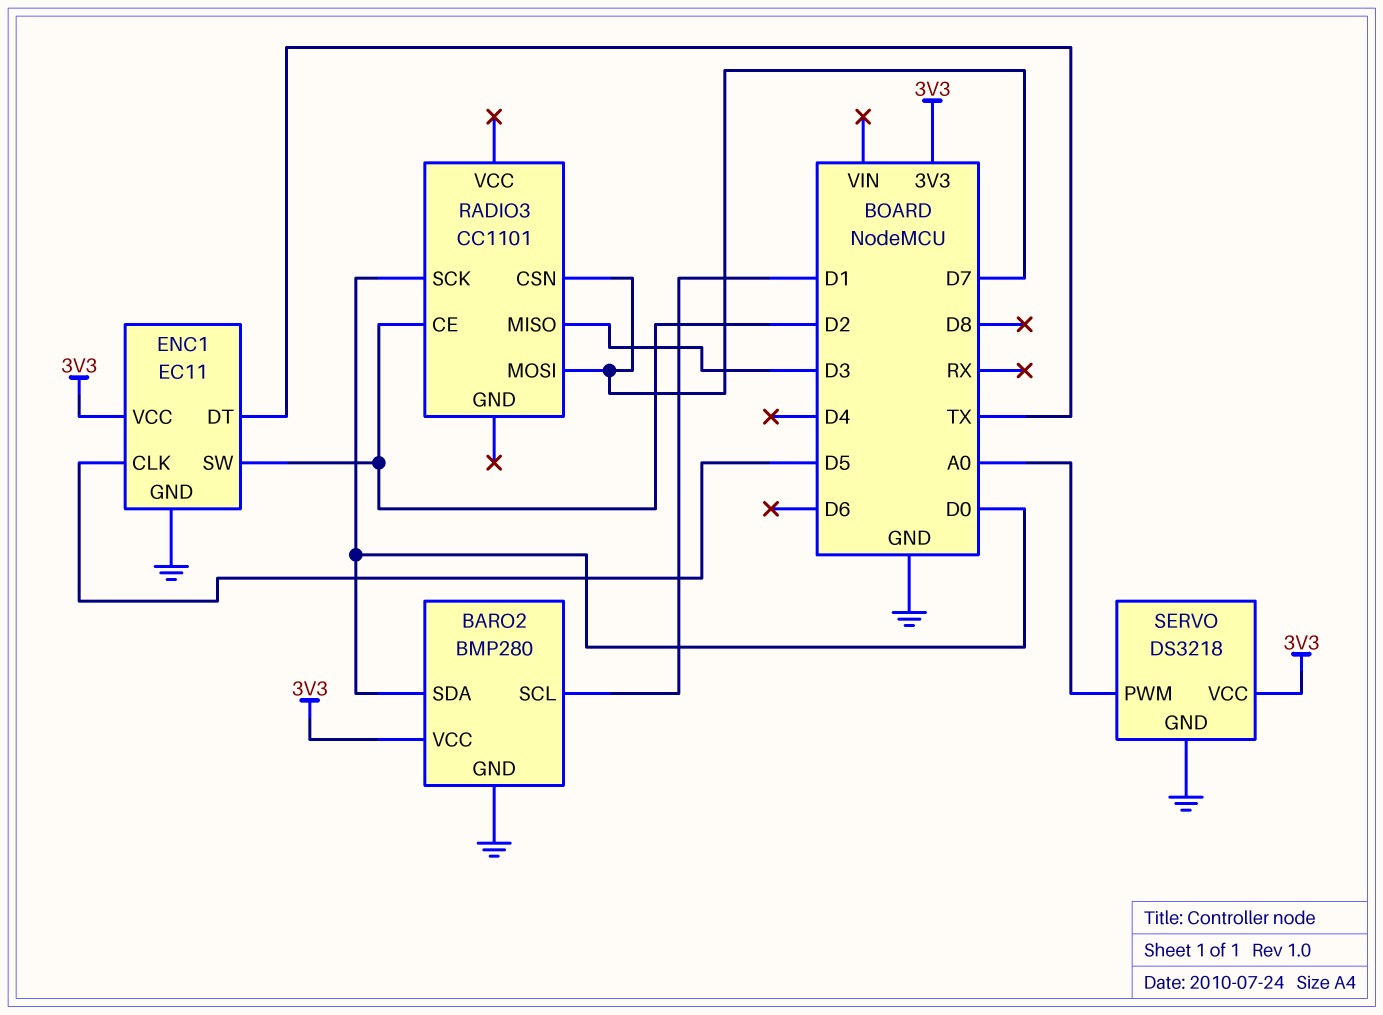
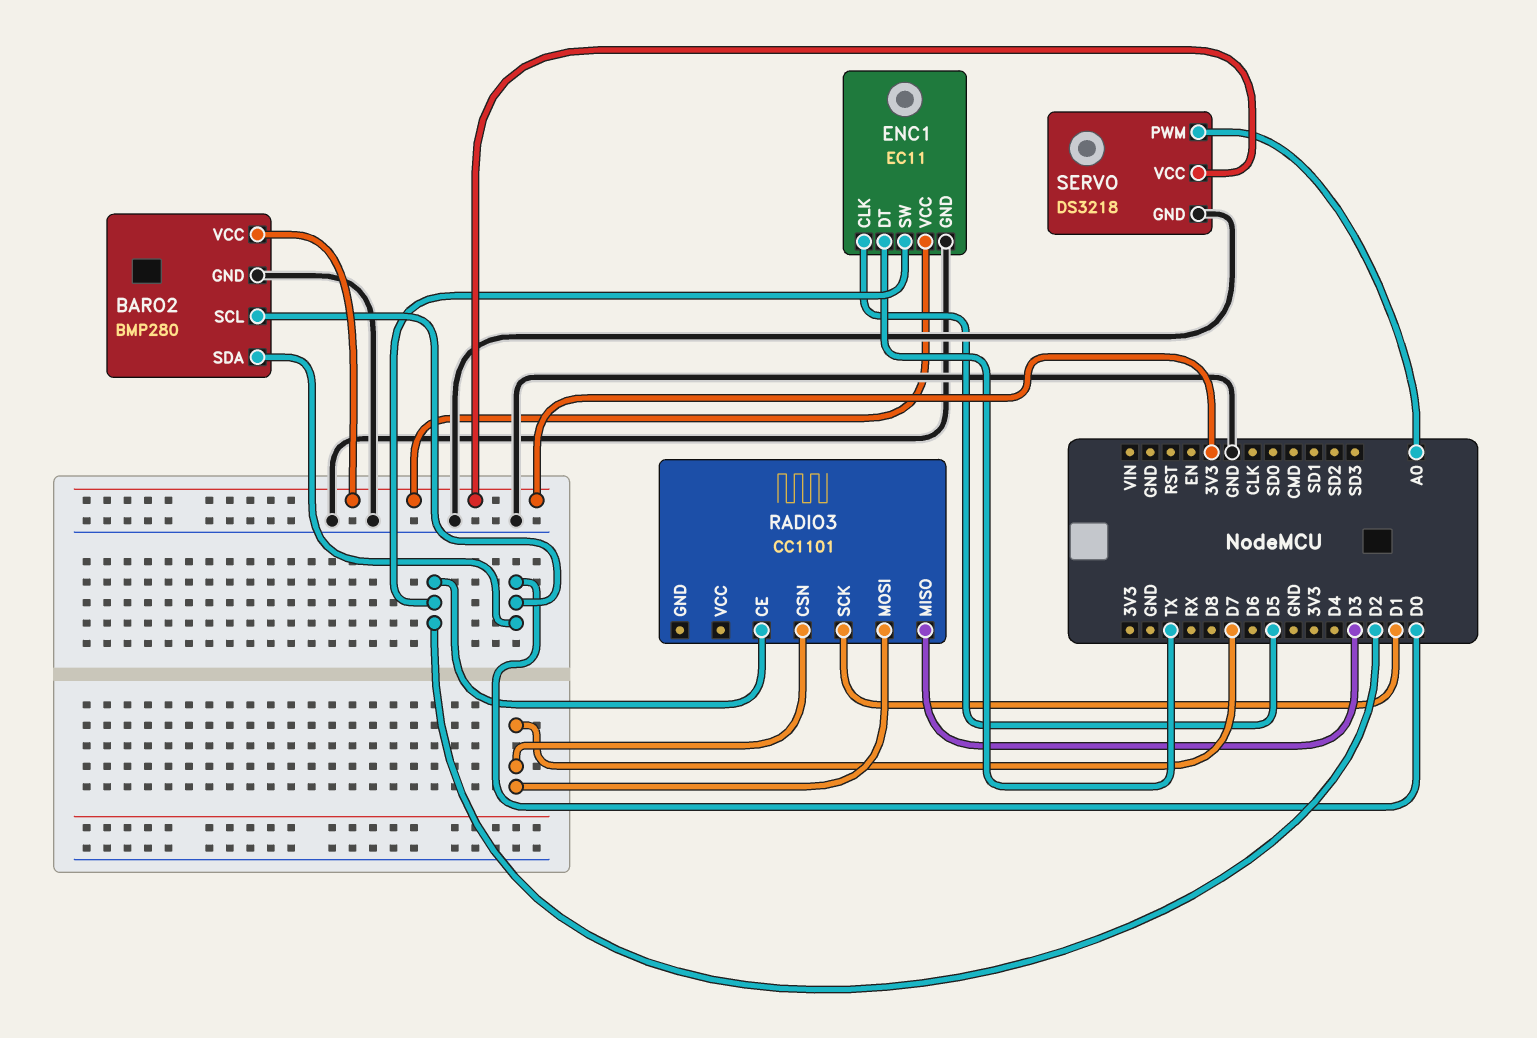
BARO2 pin SCL: D1 -> D0
RADIO3 pin SCK: D0 -> D1

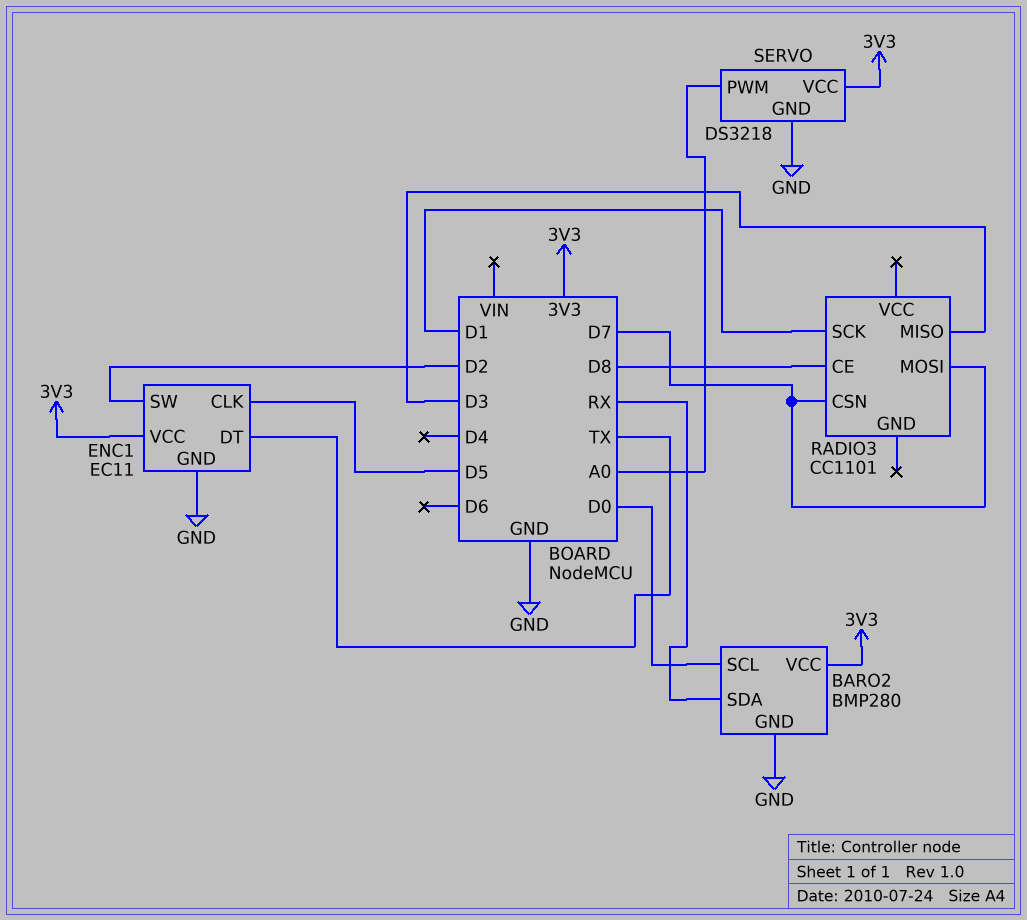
BARO2 pin SDA: D0 -> RX
RADIO3 pin CE: D2 -> D8

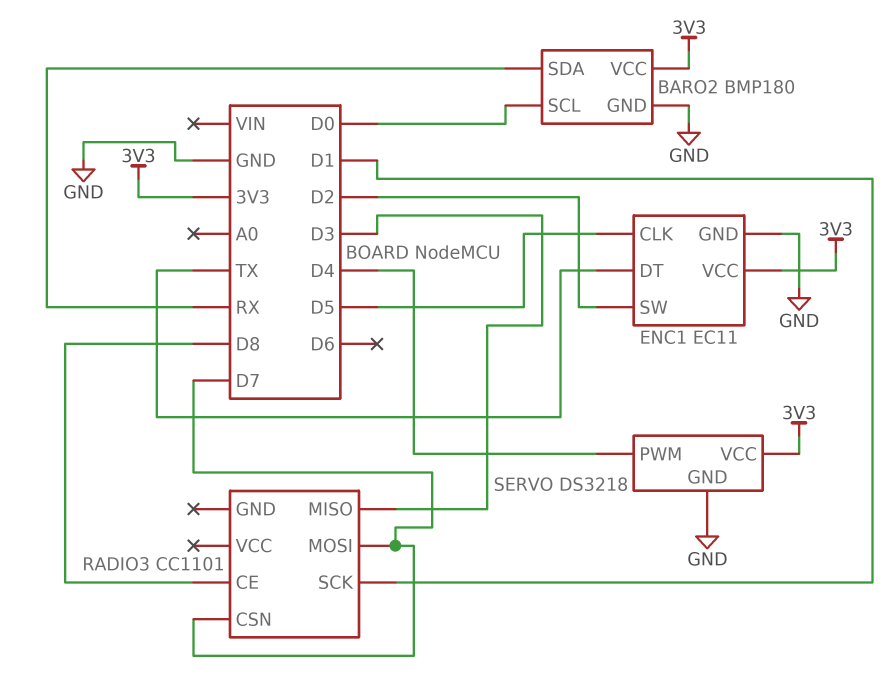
BARO2: BMP280 -> BMP180
SERVO pin PWM: A0 -> D4

